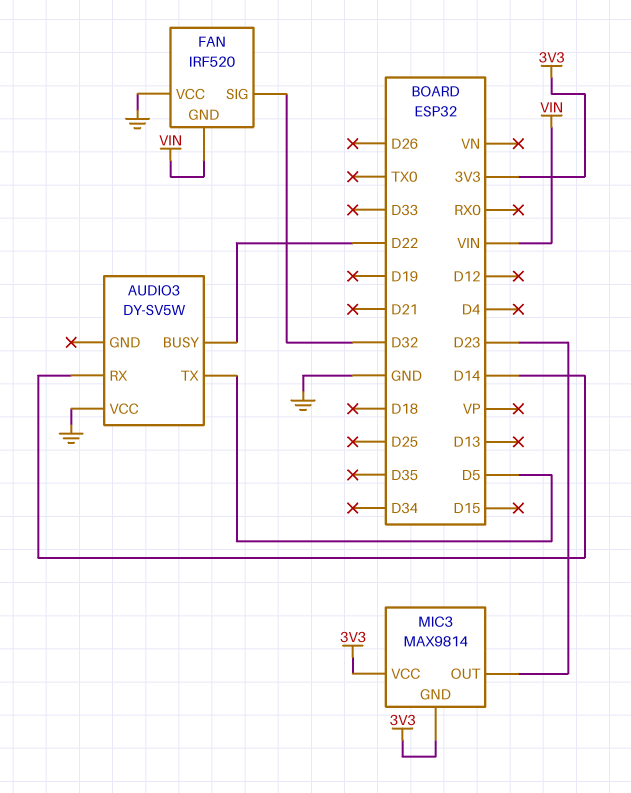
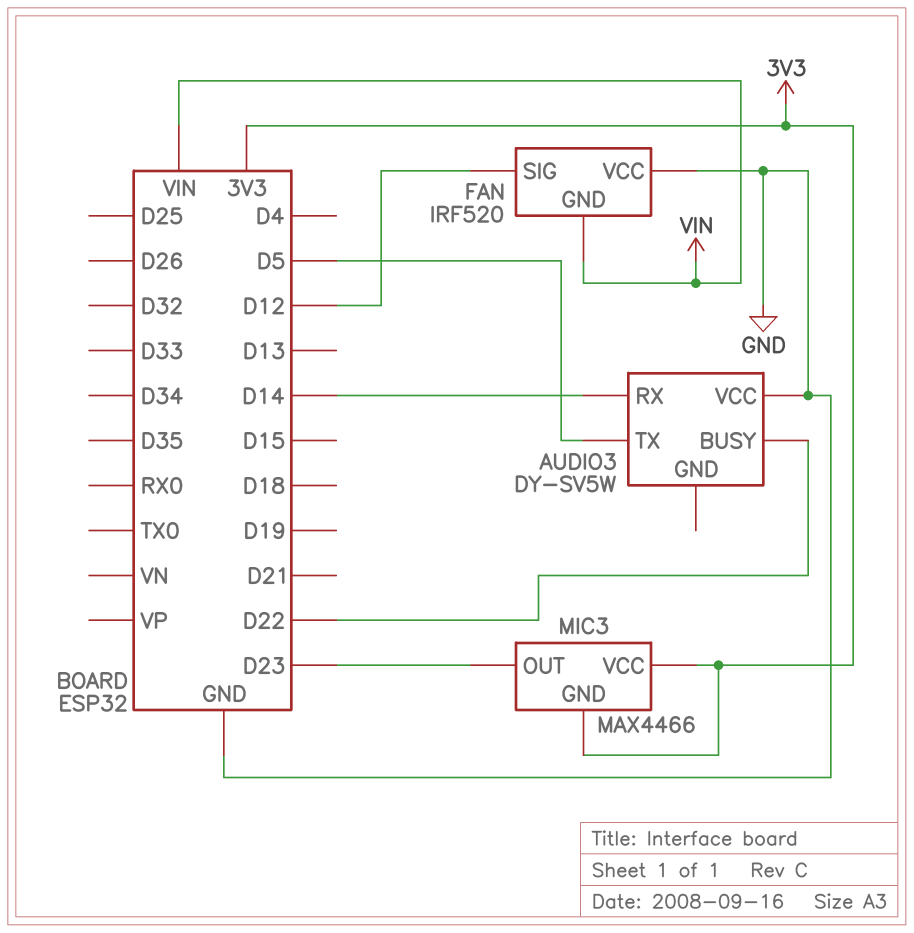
FAN pin SIG: D32 -> D12
MIC3: MAX9814 -> MAX4466

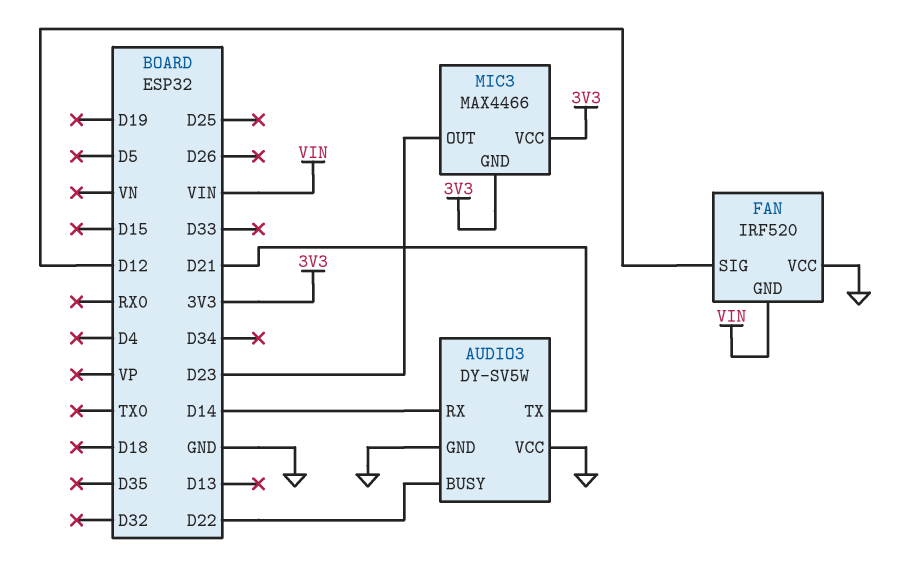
AUDIO3 pin GND: none -> GND
AUDIO3 pin TX: D5 -> D21

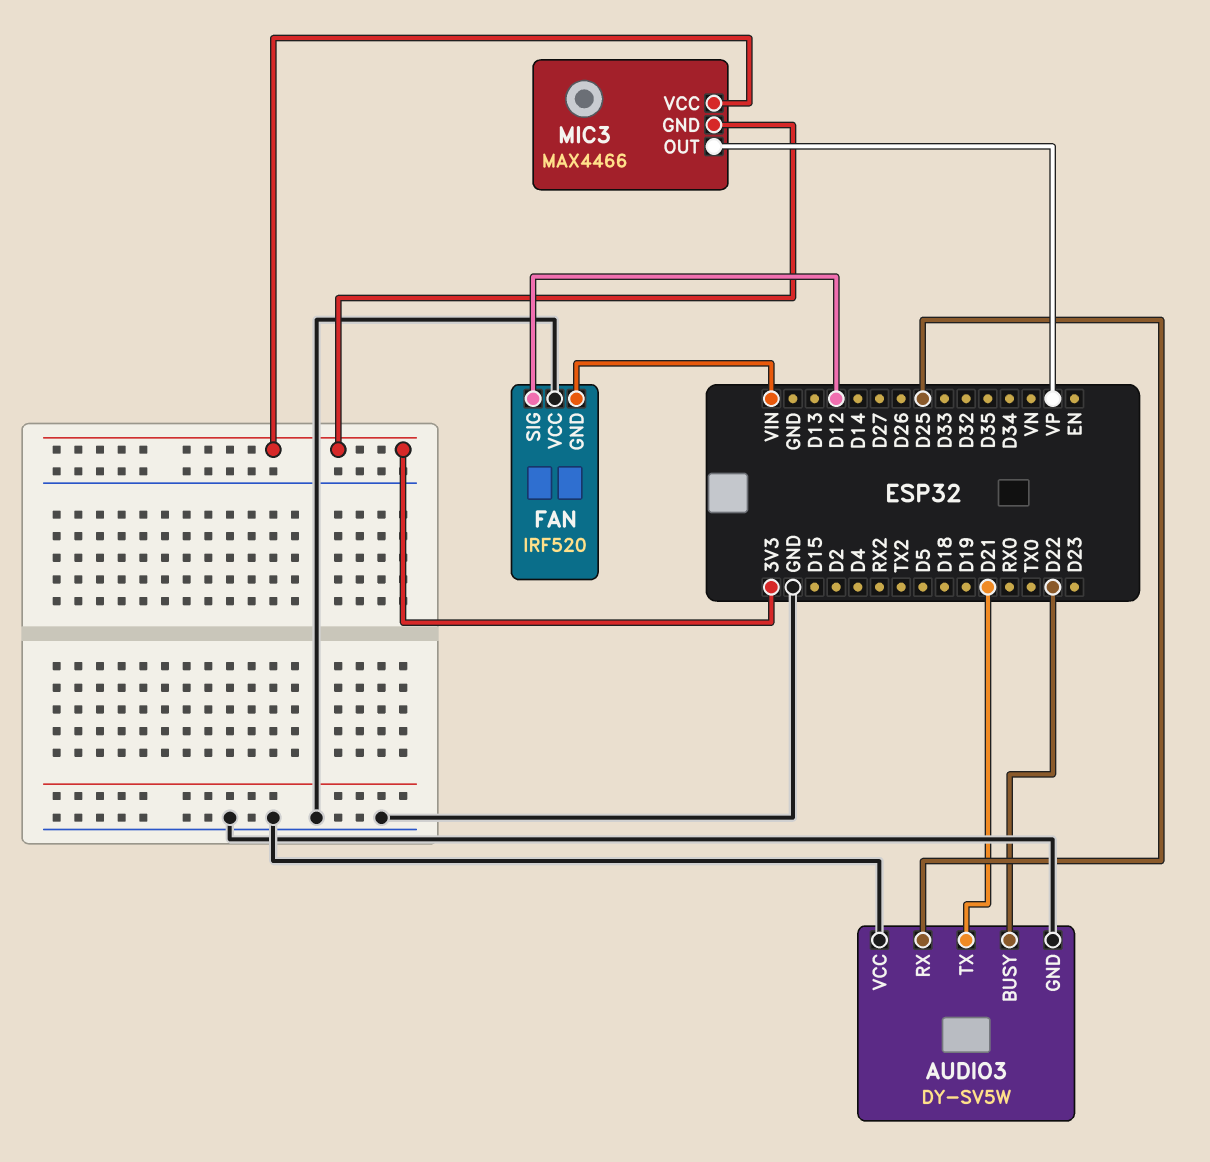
AUDIO3 pin RX: D14 -> D25
MIC3 pin OUT: D23 -> VP

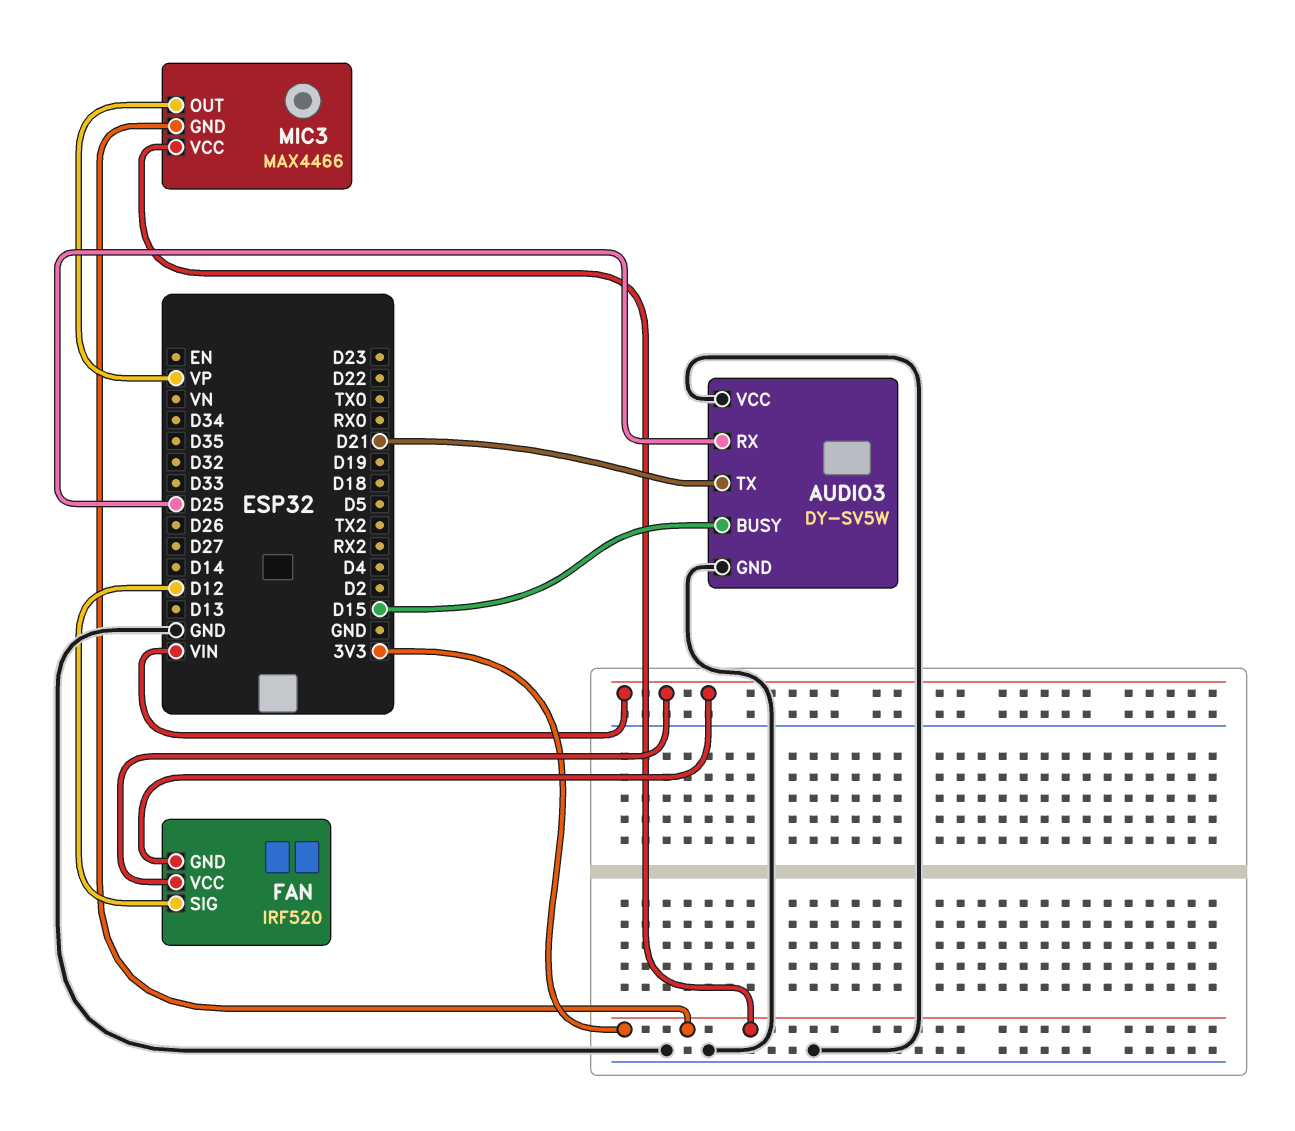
AUDIO3 pin BUSY: D22 -> D15
FAN pin VCC: GND -> VIN

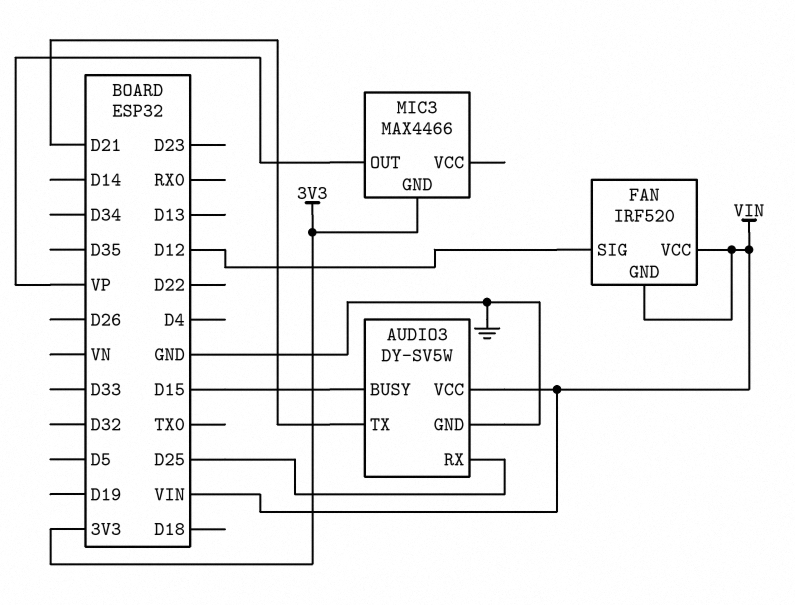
AUDIO3 pin VCC: GND -> VIN
MIC3 pin VCC: 3V3 -> none

